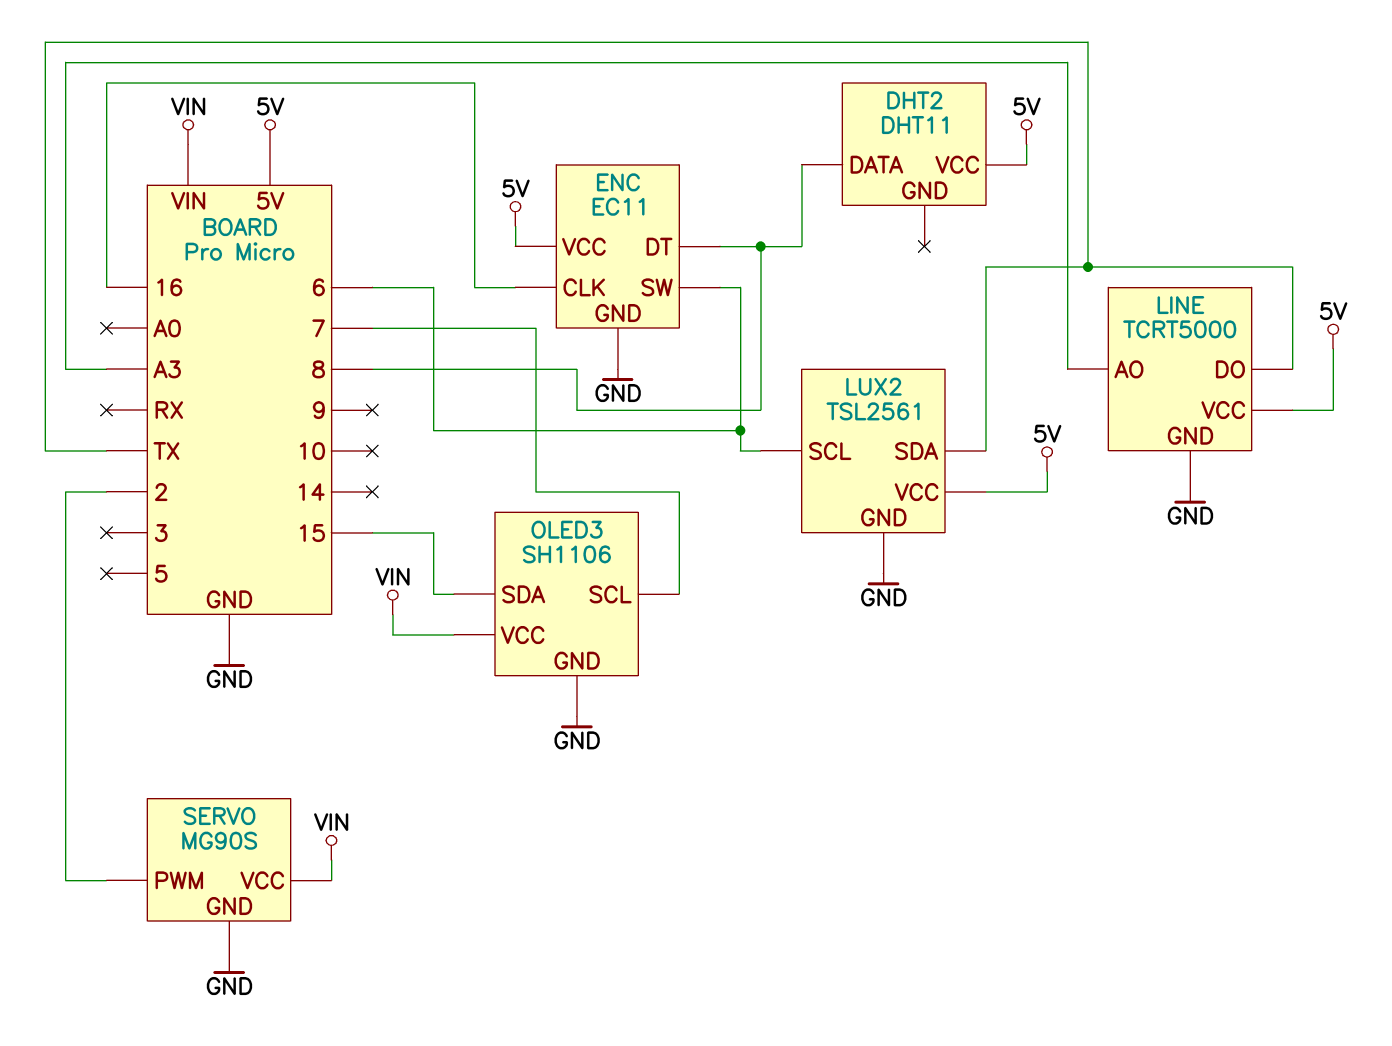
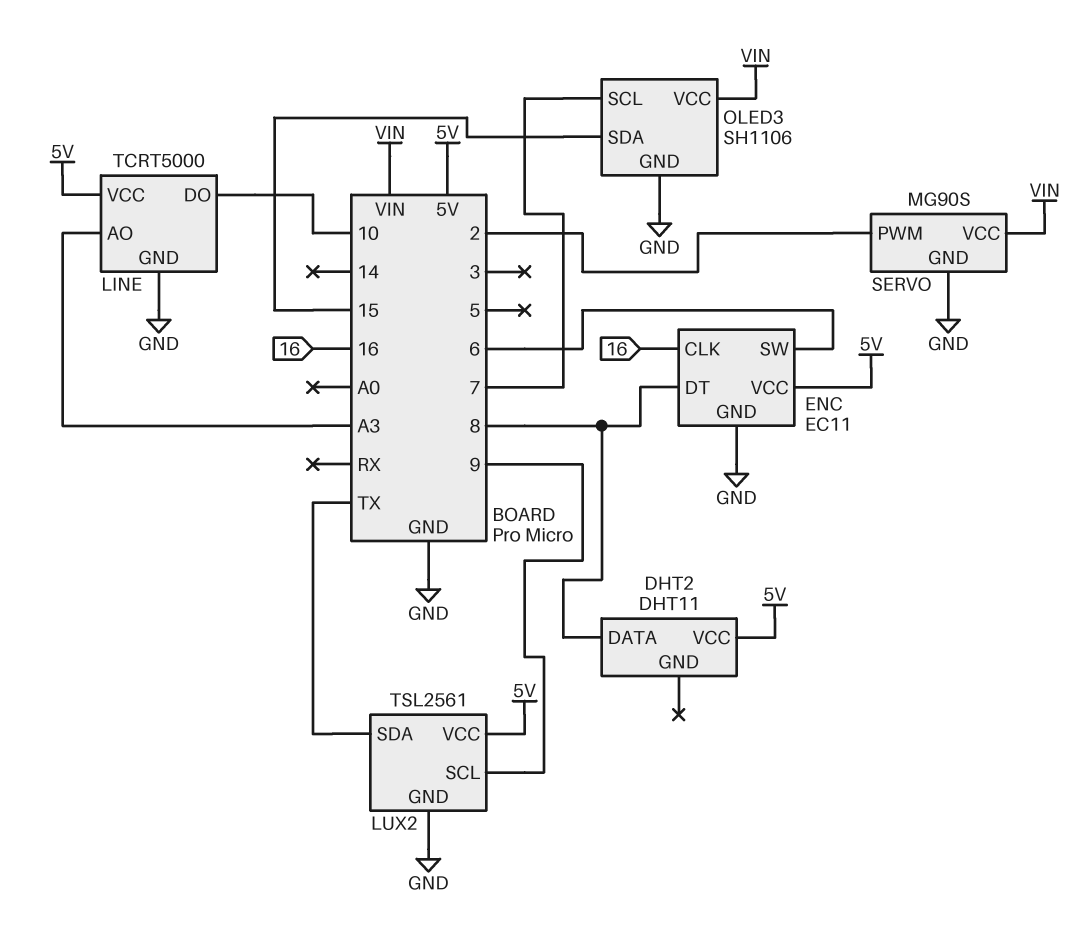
LINE pin DO: TX -> 10
LUX2 pin SCL: 6 -> 9

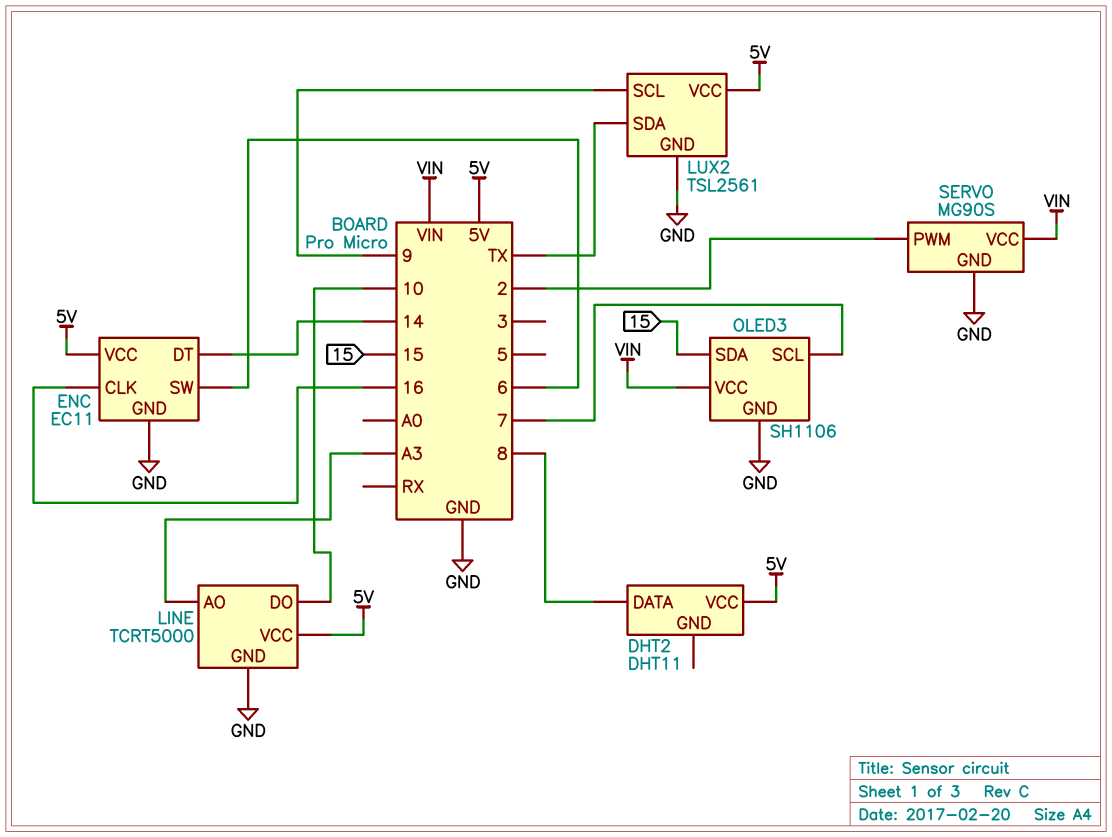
ENC pin DT: 8 -> 14

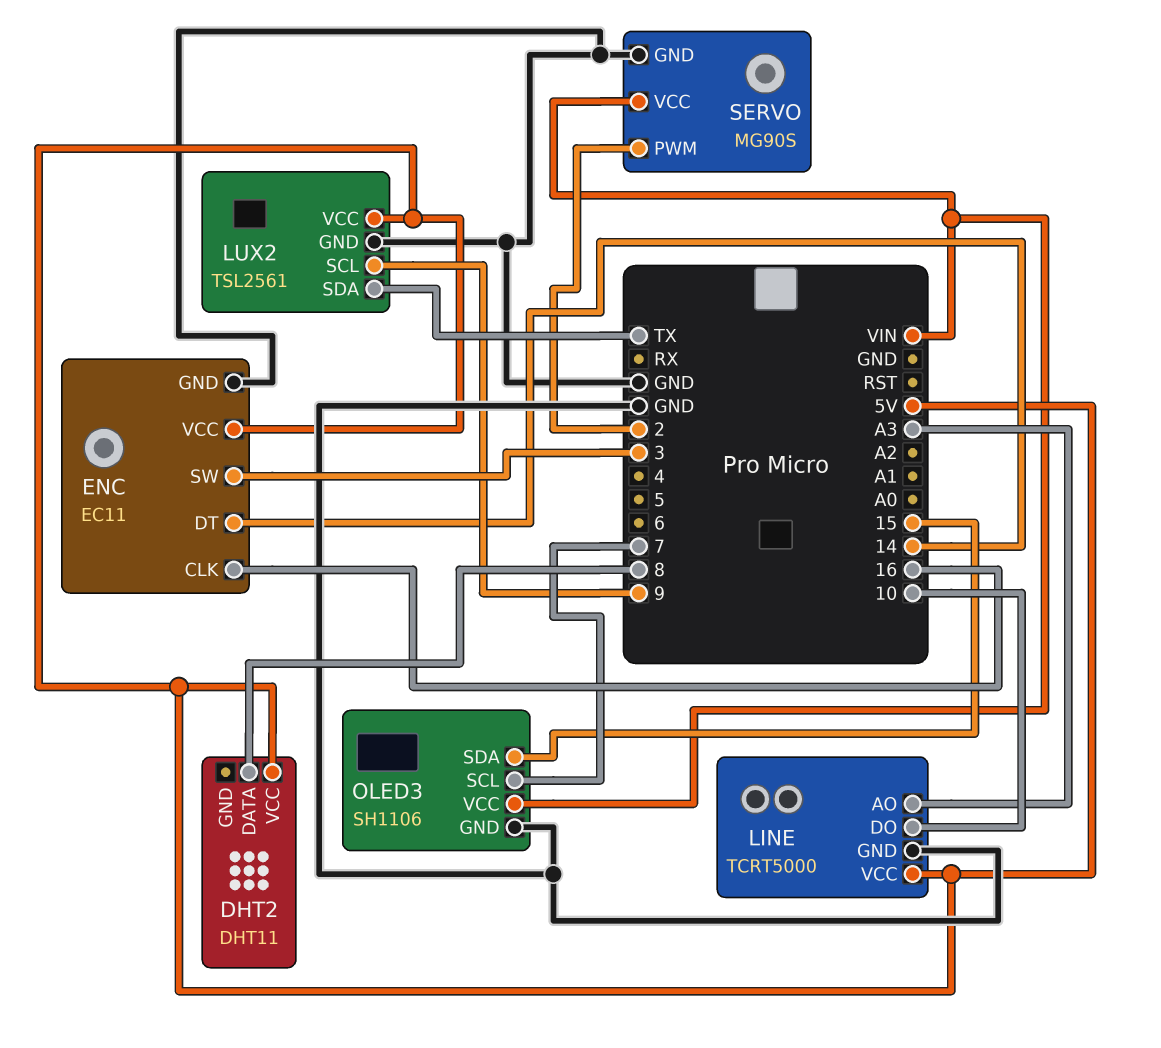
ENC pin SW: 6 -> 3

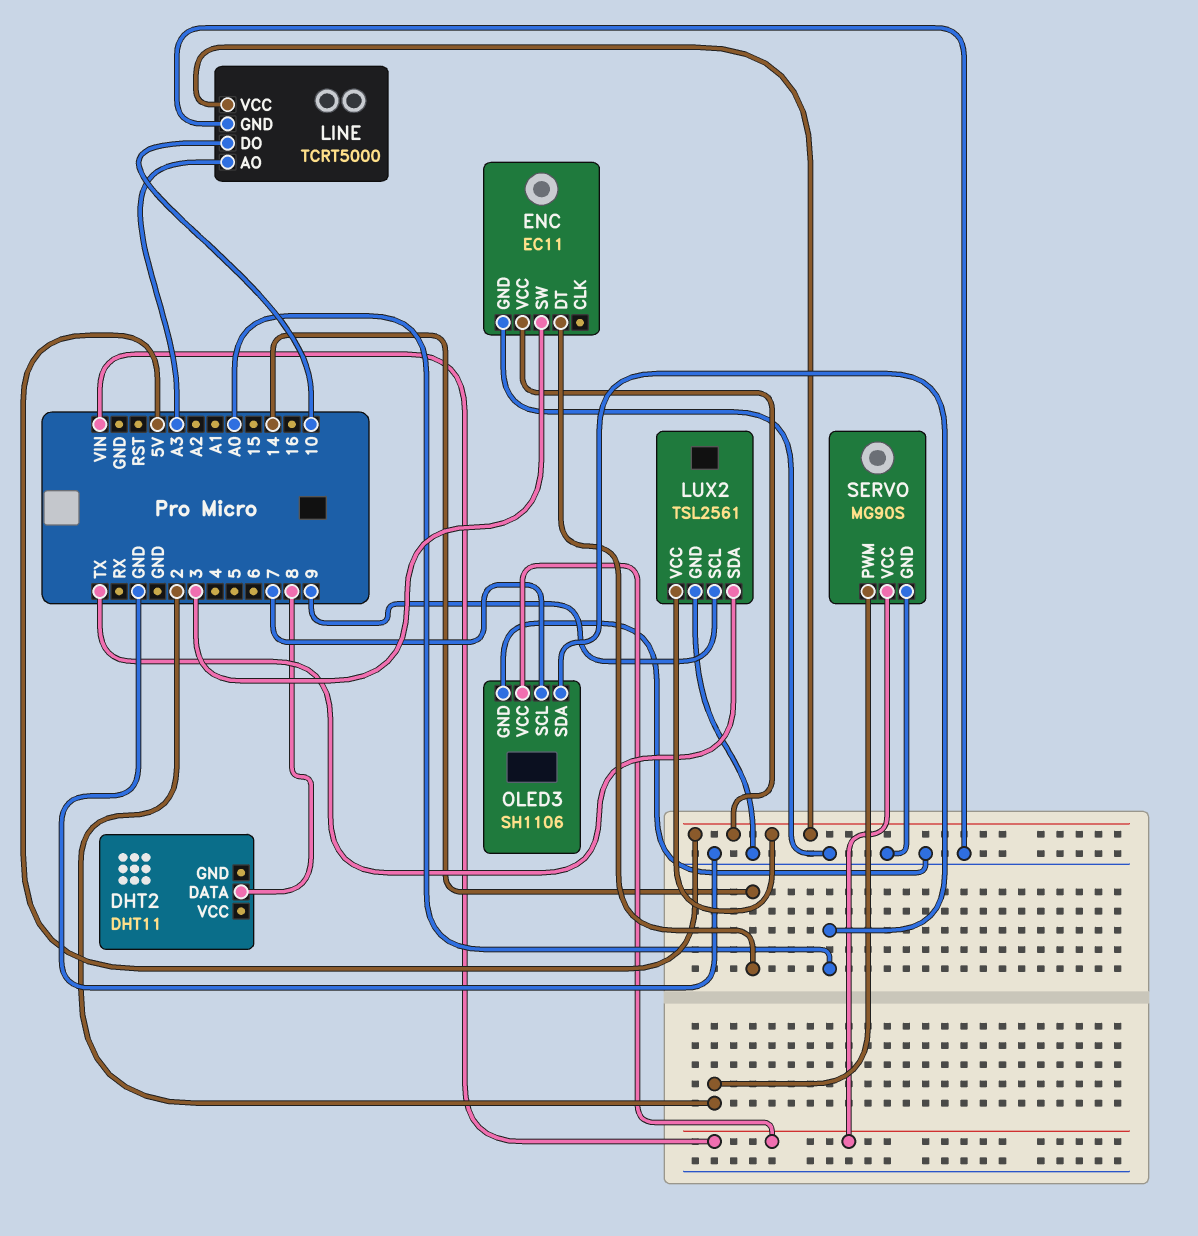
DHT2 pin VCC: 5V -> none
ENC pin CLK: 16 -> none
OLED3 pin SDA: 15 -> A0

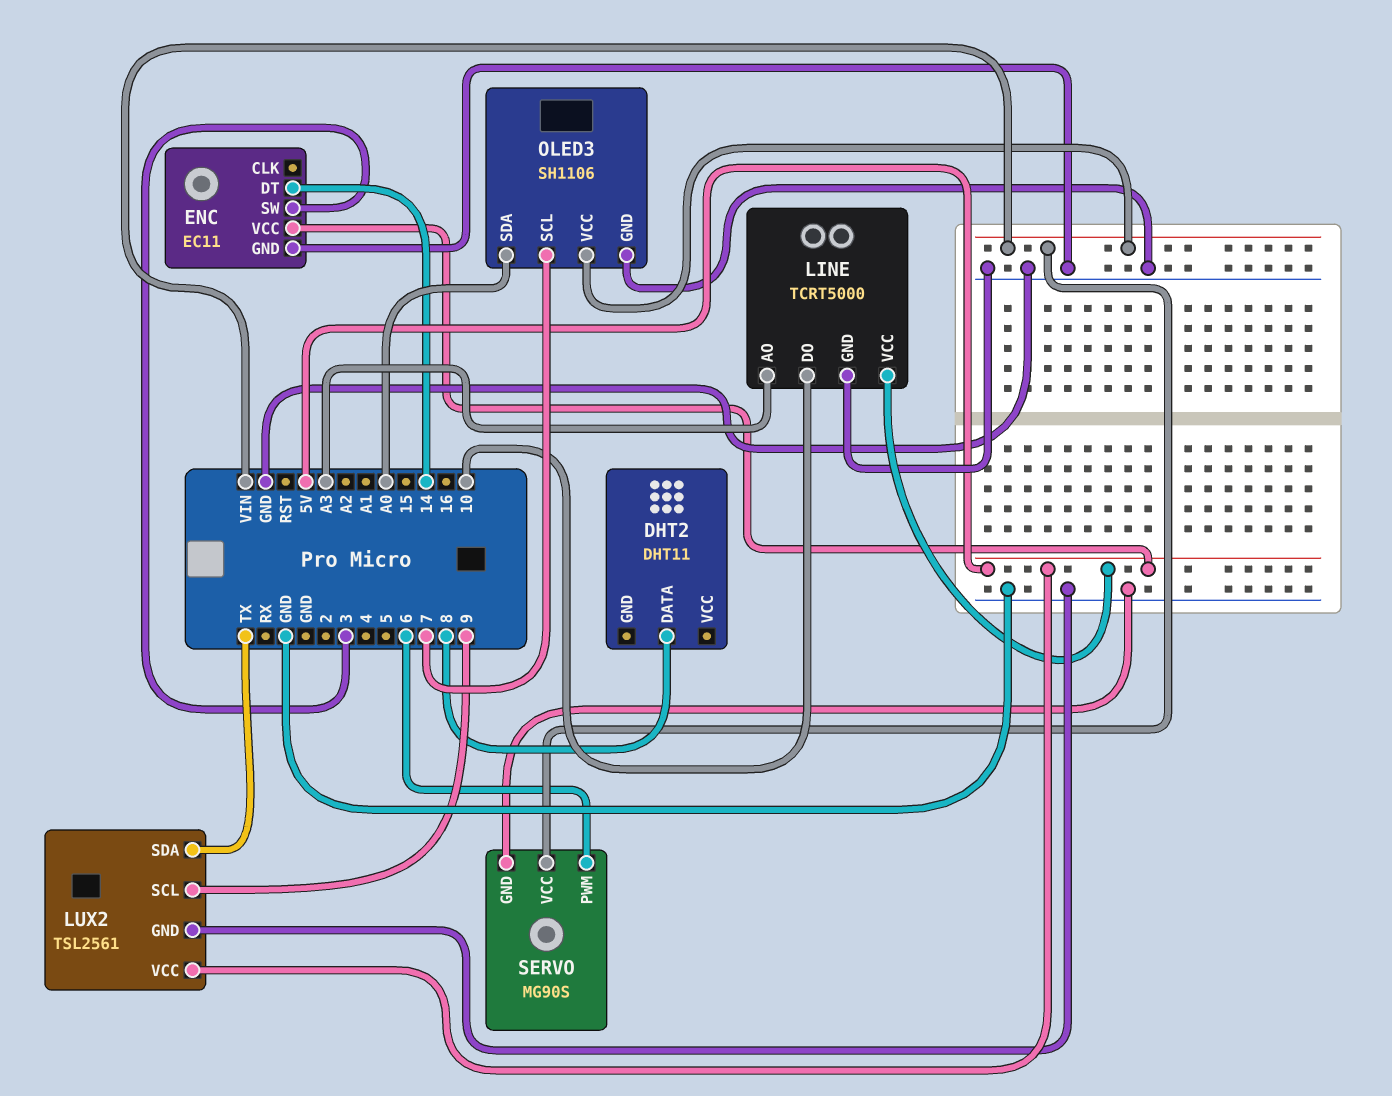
SERVO pin PWM: 2 -> 6

